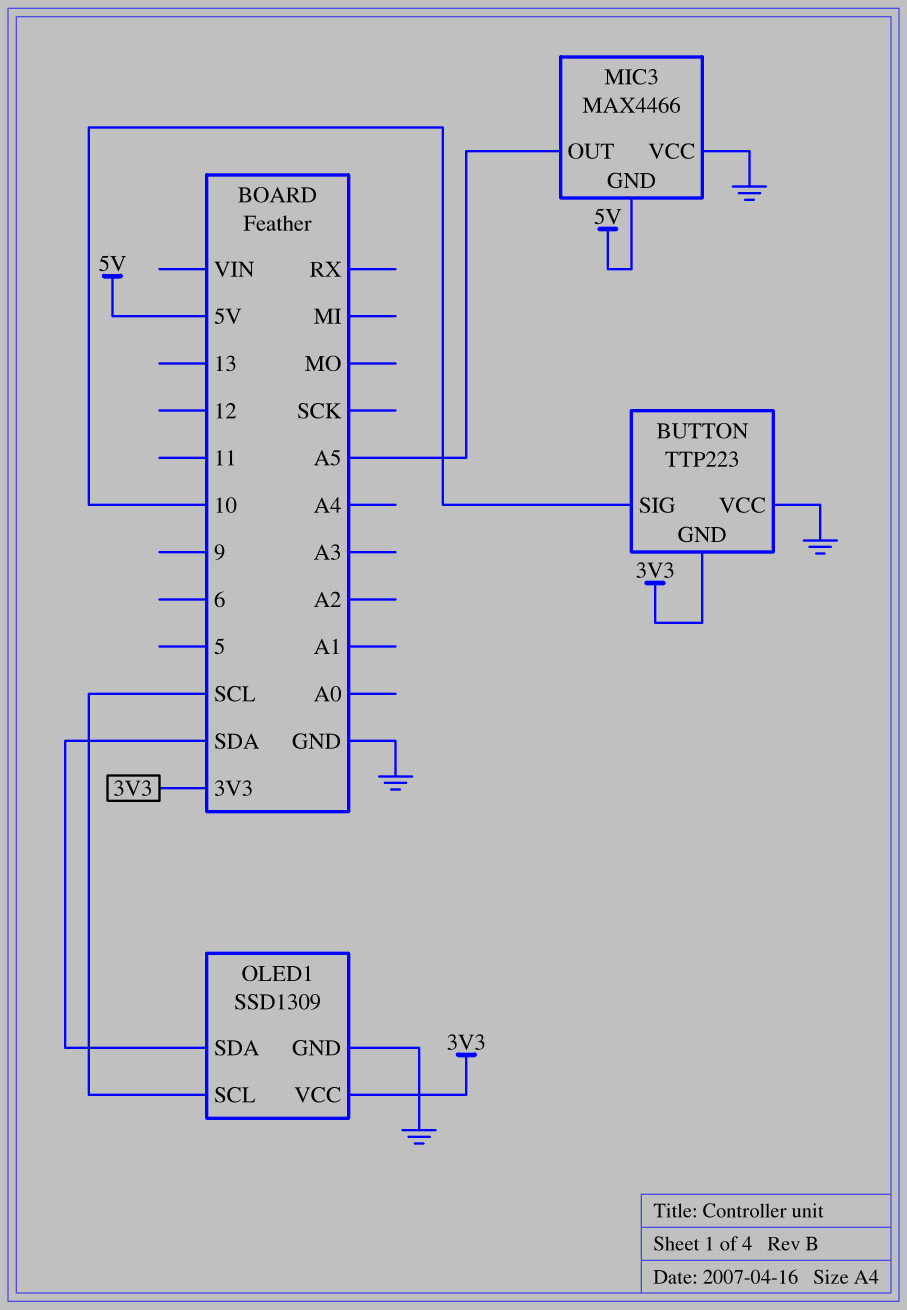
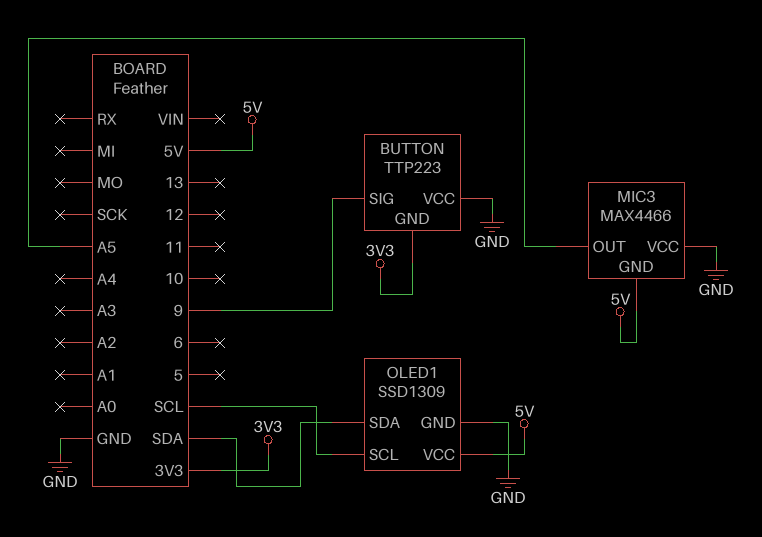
BUTTON pin SIG: 10 -> 9
OLED1 pin VCC: 3V3 -> 5V

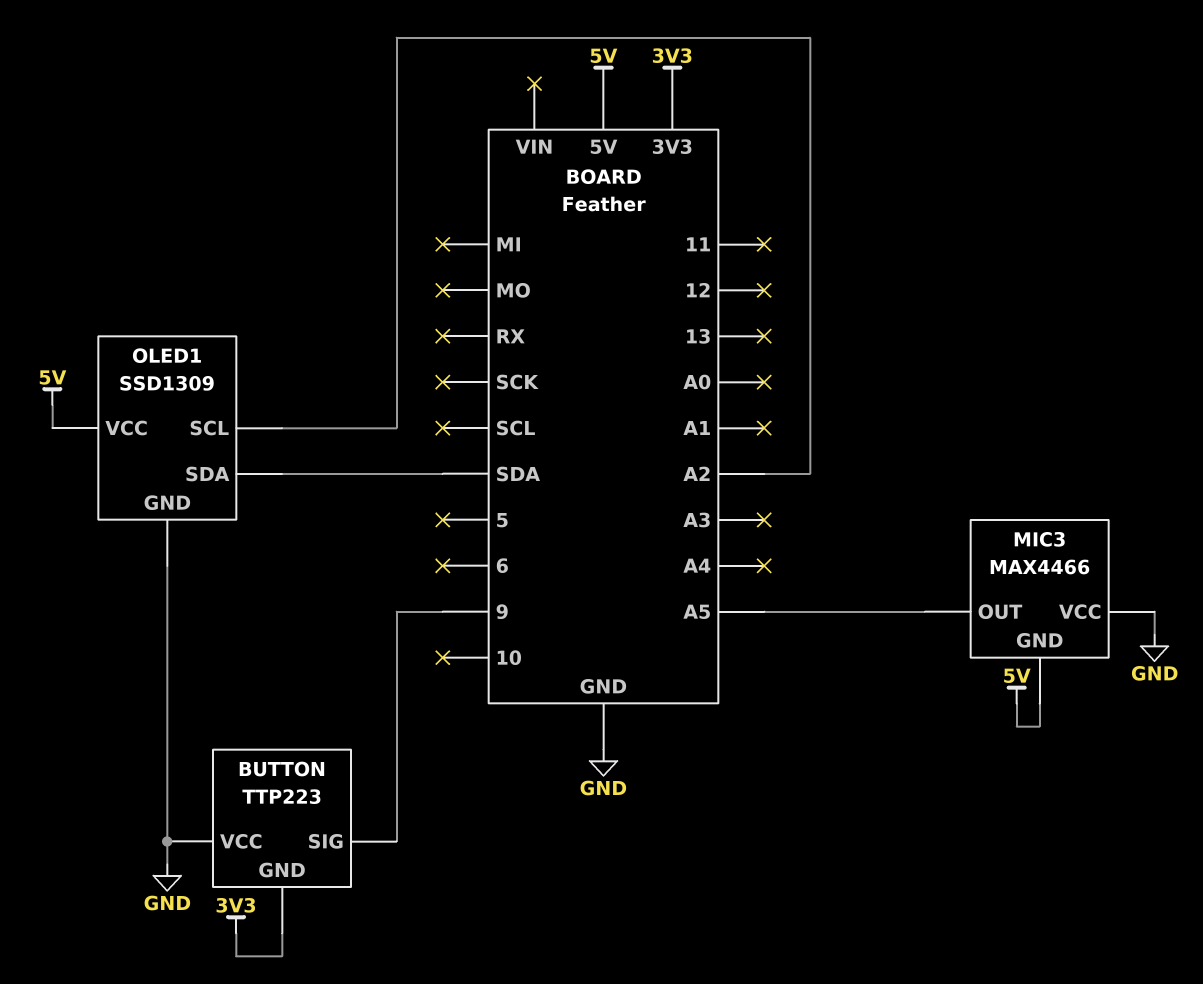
OLED1 pin SCL: SCL -> A2

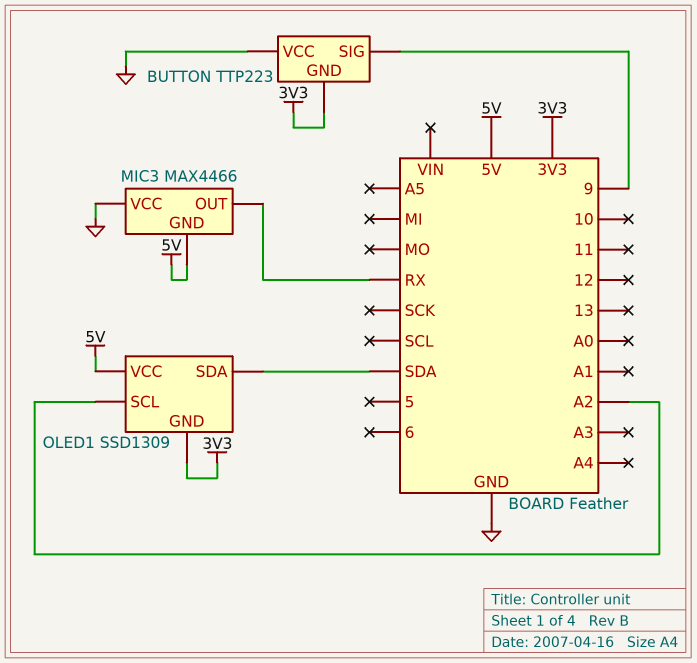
MIC3 pin OUT: A5 -> RX
OLED1 pin GND: GND -> 3V3

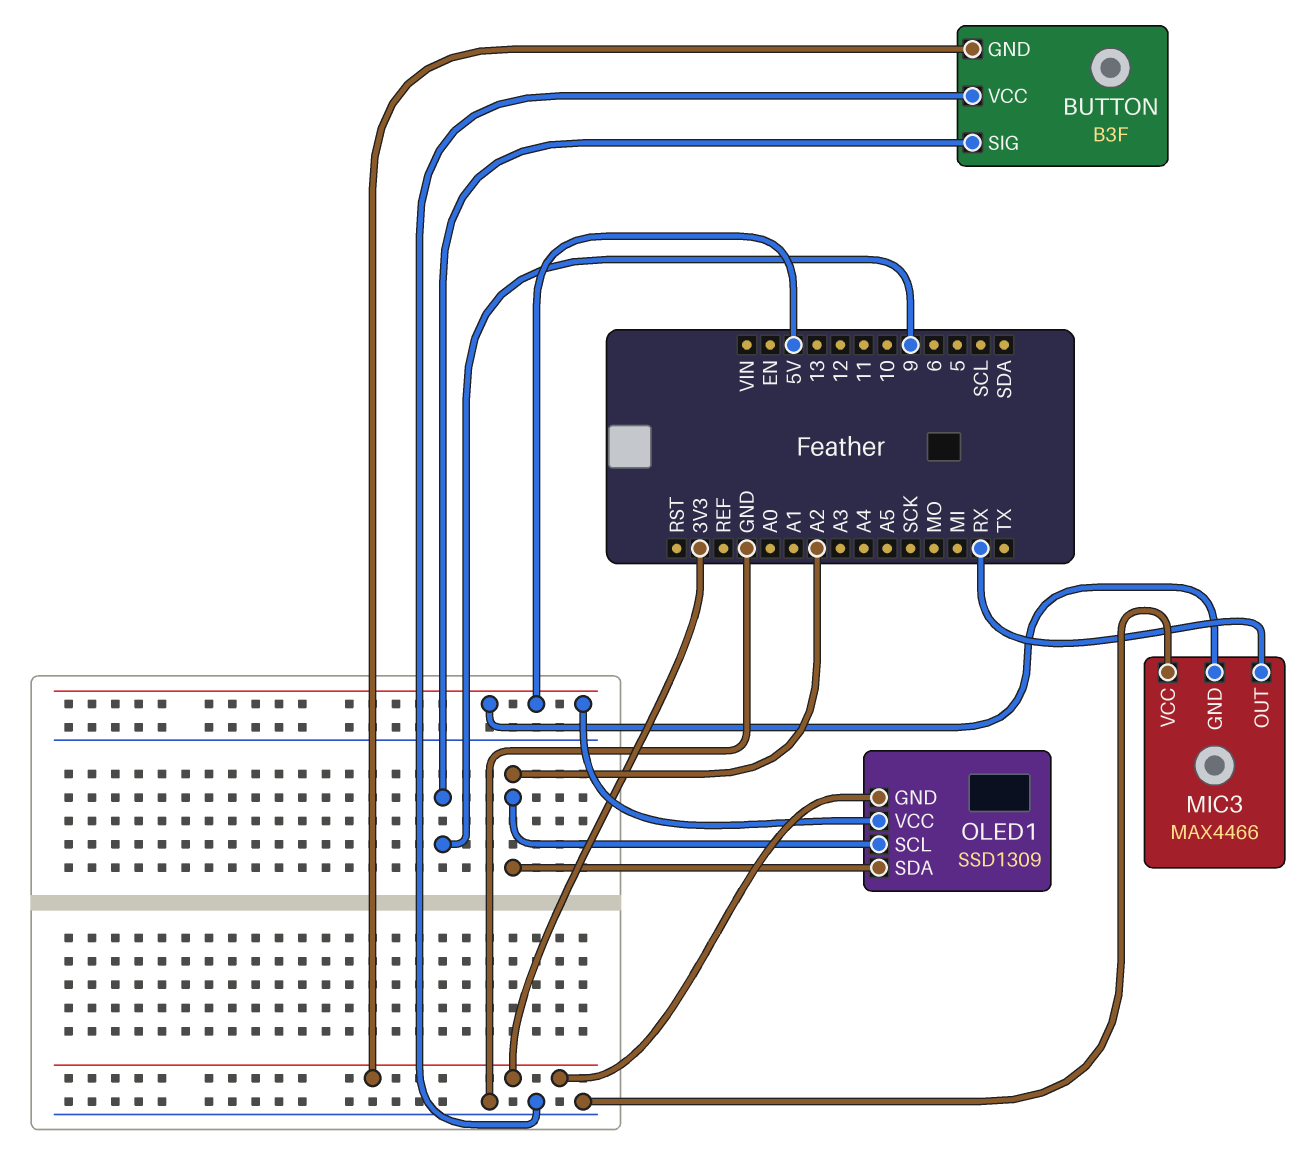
BUTTON: TTP223 -> B3F
OLED1 pin SDA: SDA -> A2

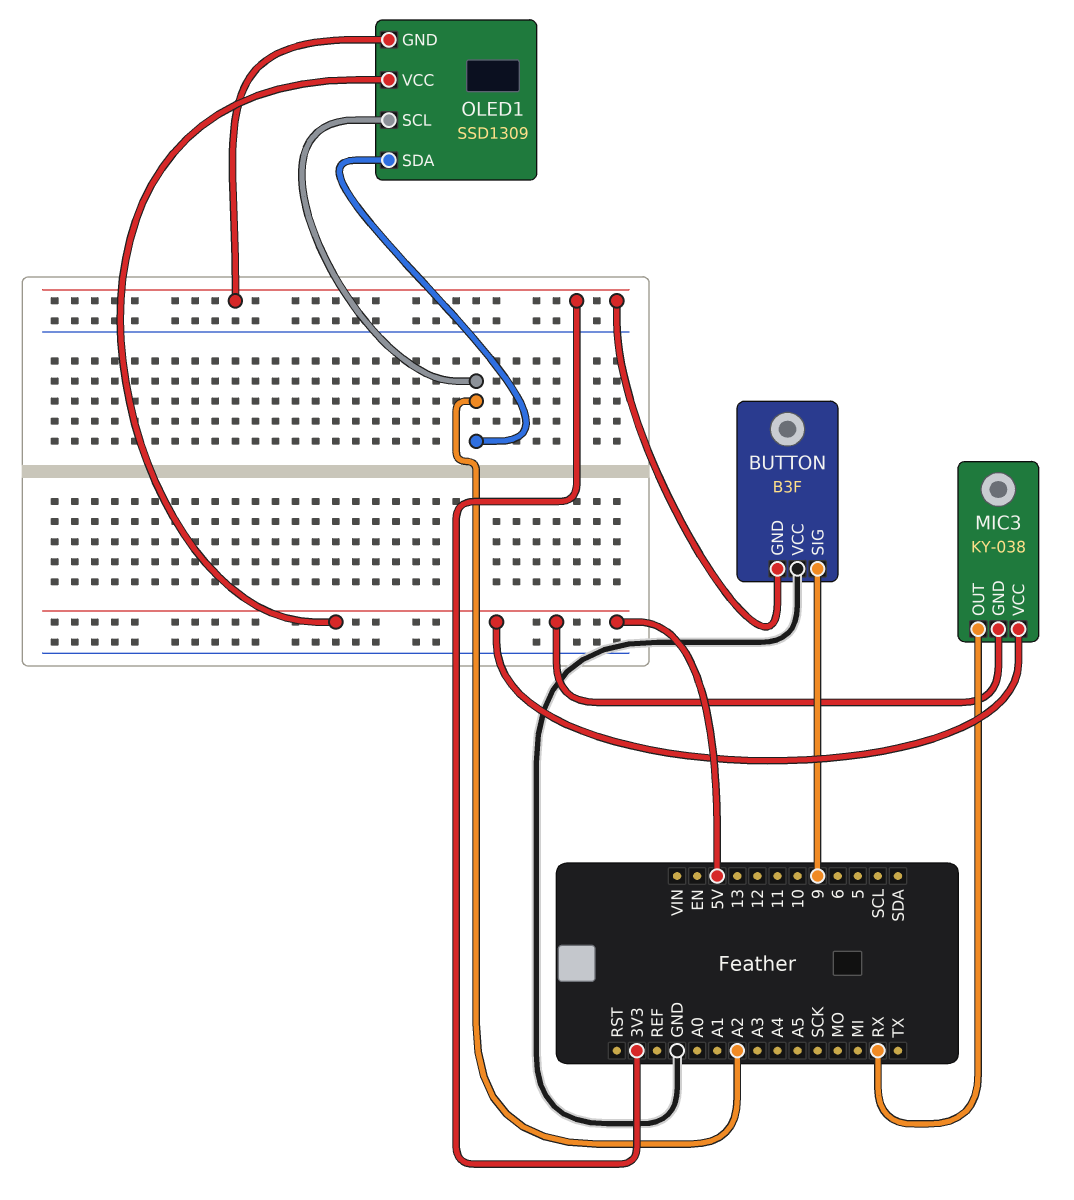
MIC3: MAX4466 -> KY-038
MIC3 pin VCC: GND -> 5V

